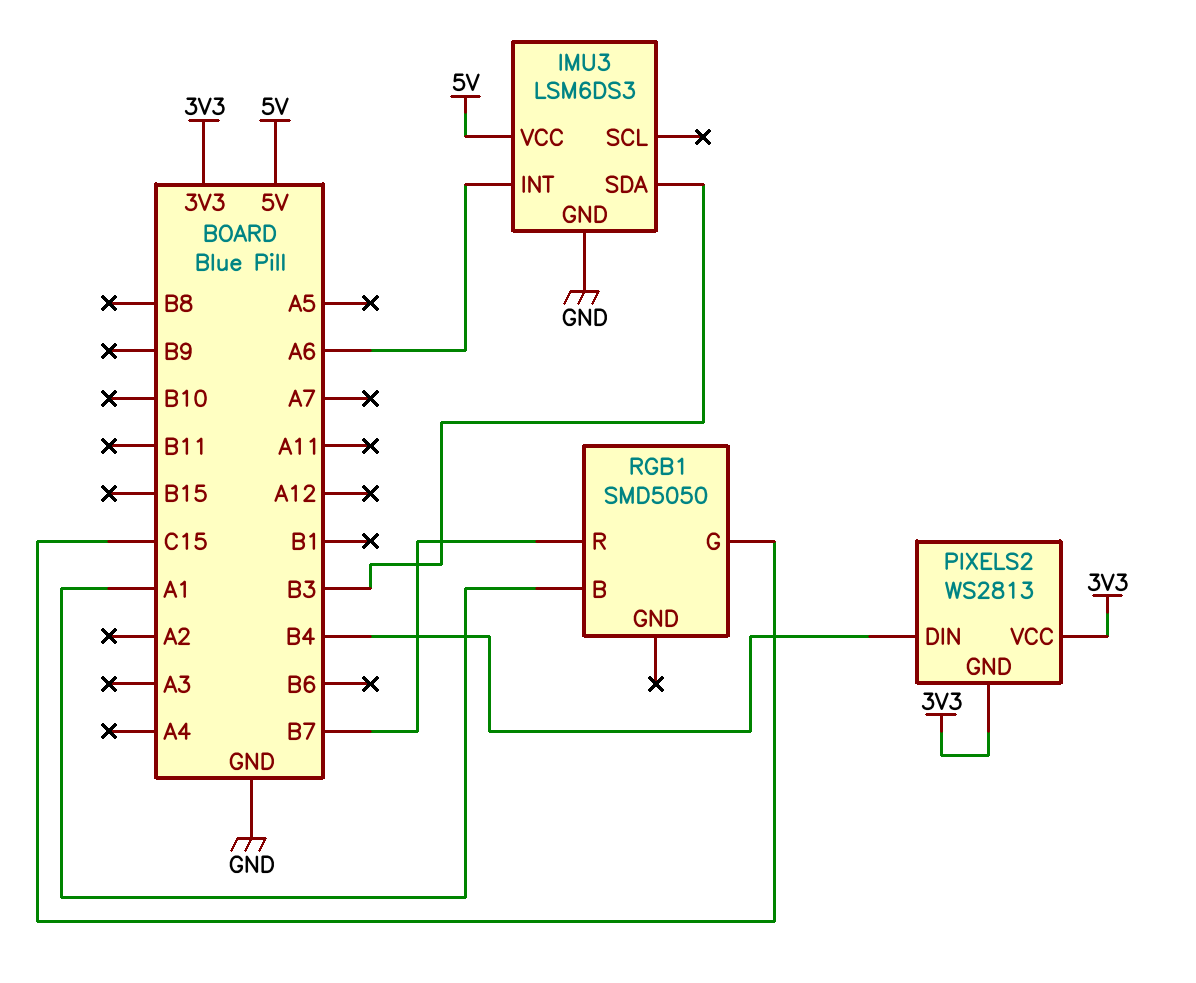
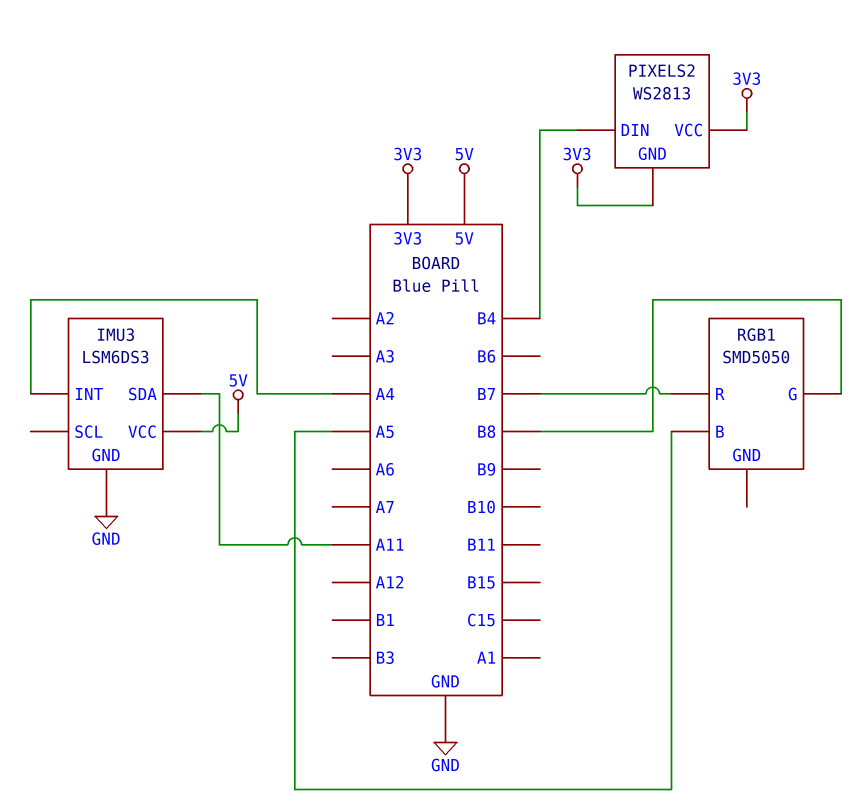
IMU3 pin INT: A6 -> A4
IMU3 pin SDA: B3 -> A11
RGB1 pin B: A1 -> A5
RGB1 pin G: C15 -> B8

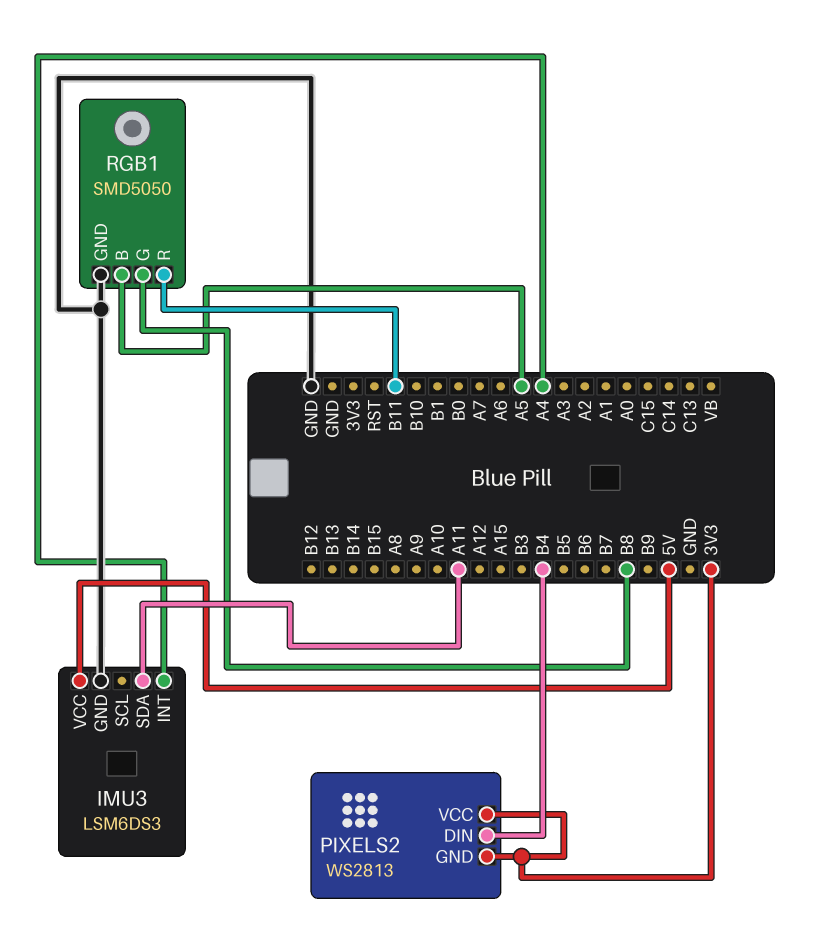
RGB1 pin GND: none -> GND
RGB1 pin R: B7 -> B11

